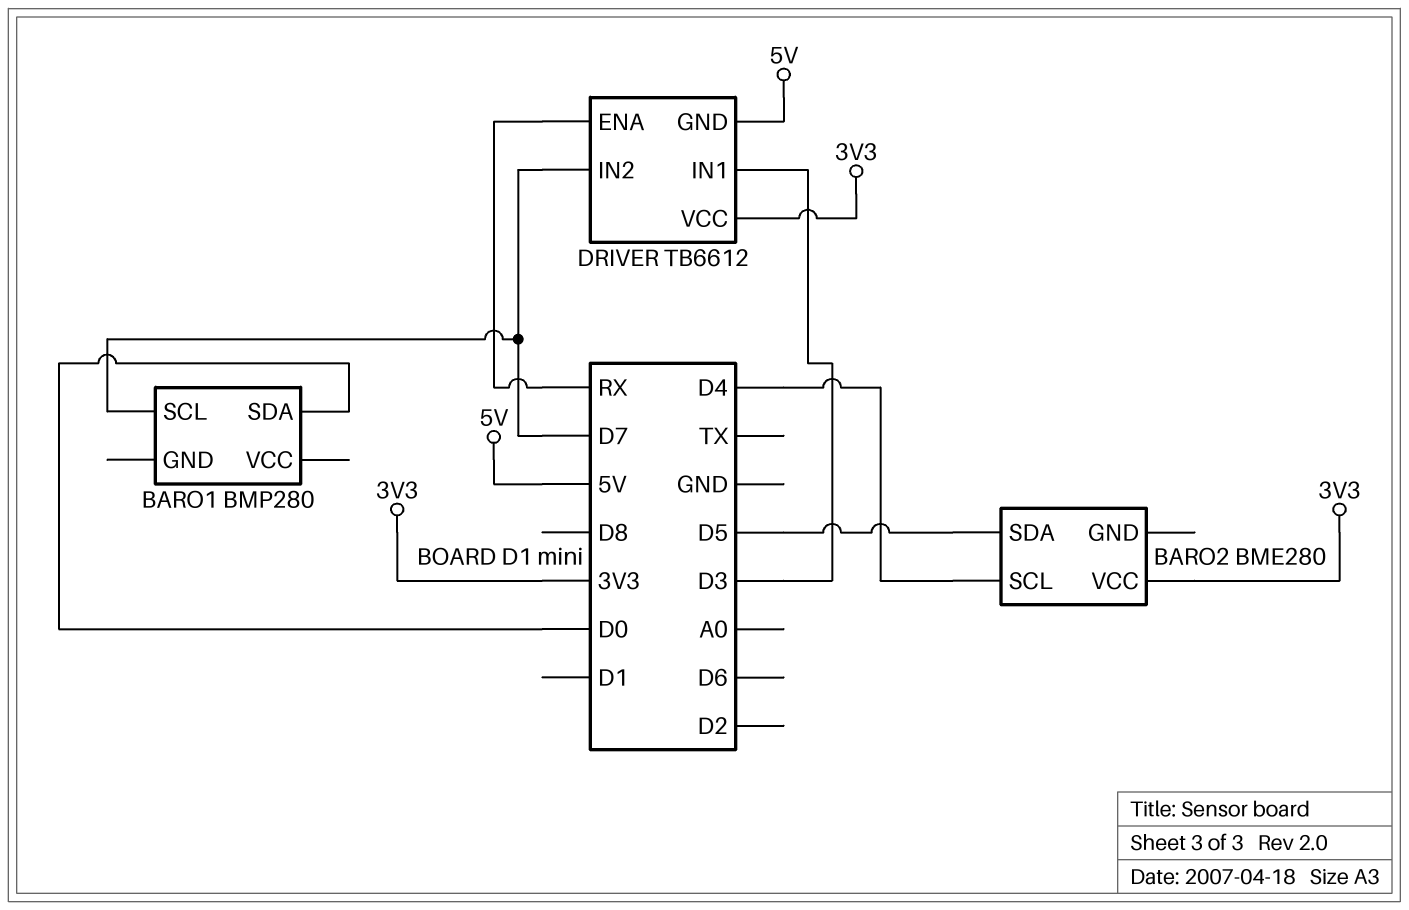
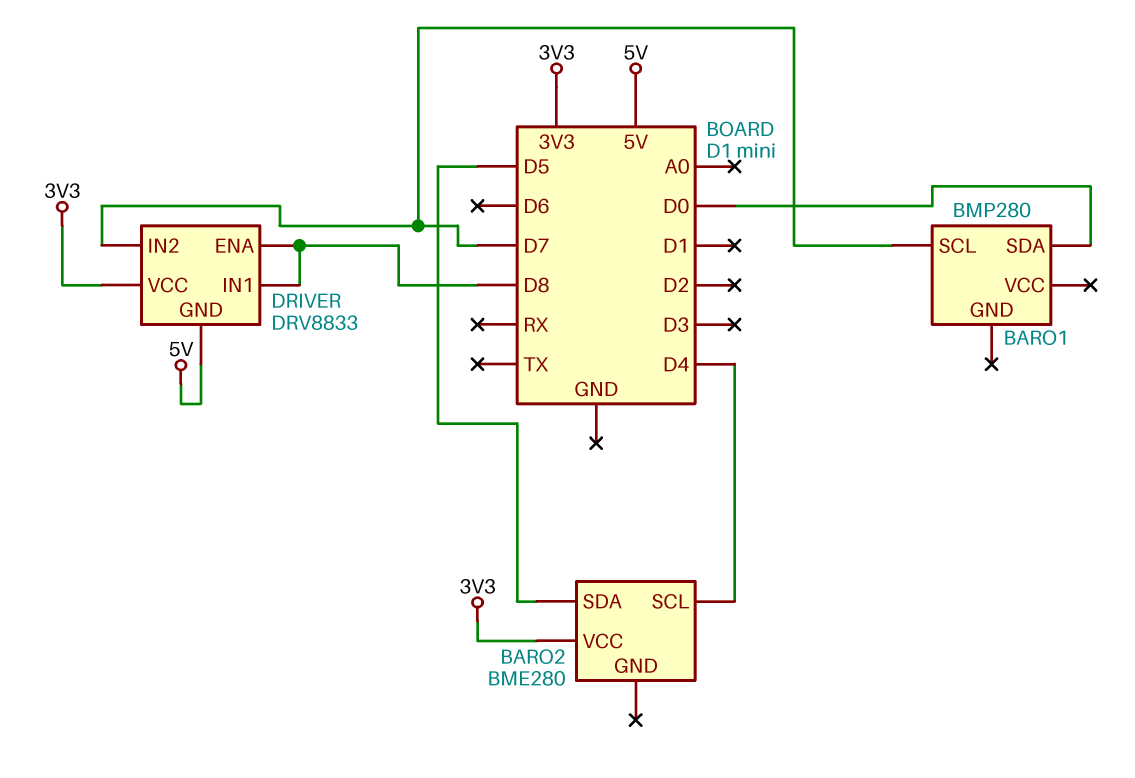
DRIVER: TB6612 -> DRV8833
DRIVER pin ENA: RX -> D8
DRIVER pin IN1: D3 -> D8

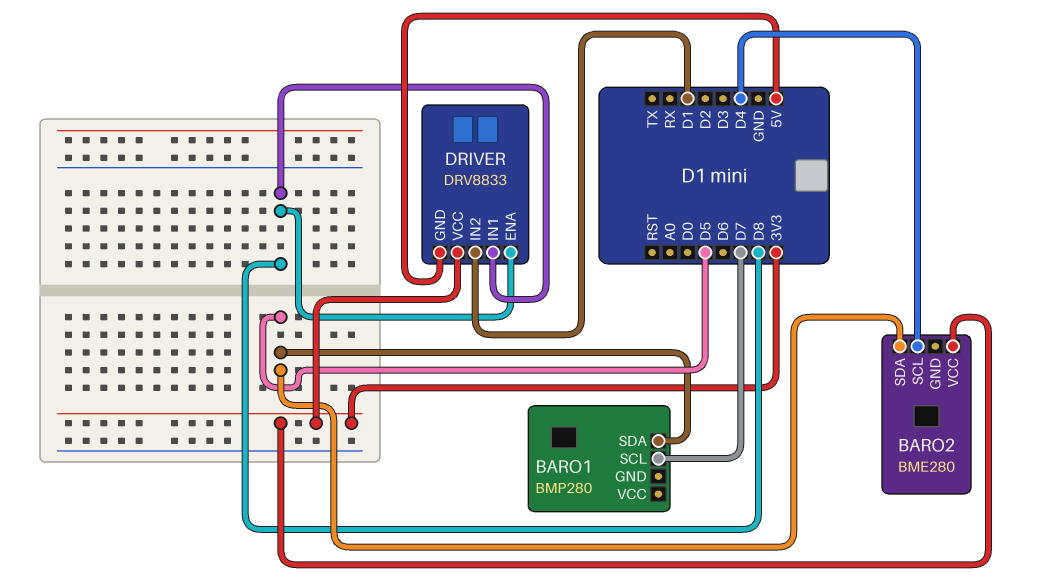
BARO1 pin SDA: D0 -> D5
DRIVER pin IN2: D7 -> D1

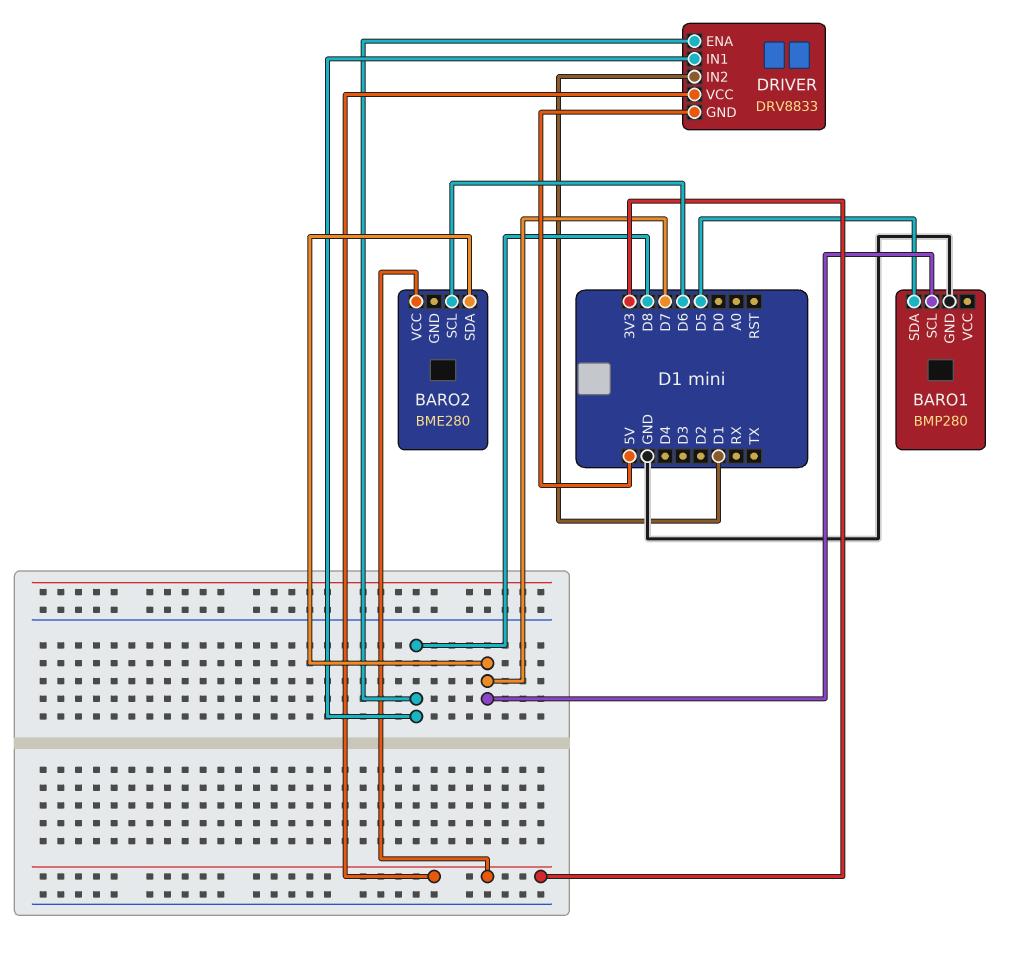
BARO1 pin GND: none -> GND
BARO2 pin SCL: D4 -> D6
BARO2 pin SDA: D5 -> D7

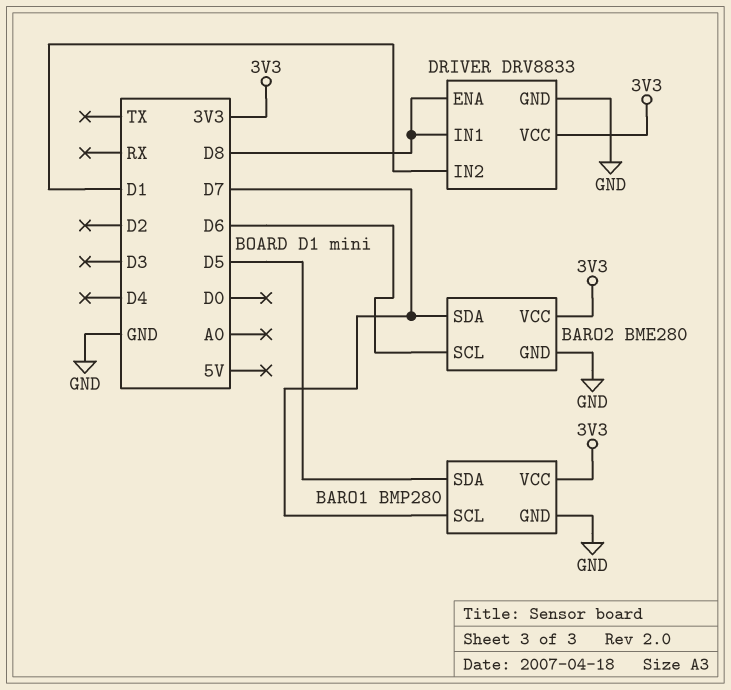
BARO1 pin VCC: none -> 3V3
BARO2 pin GND: none -> GND
DRIVER pin GND: 5V -> GND

